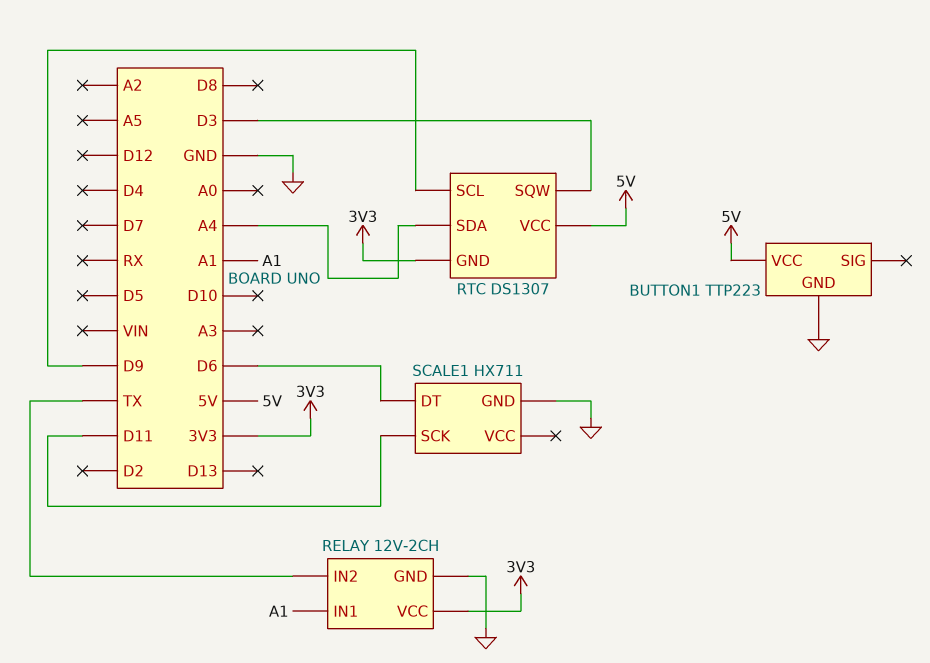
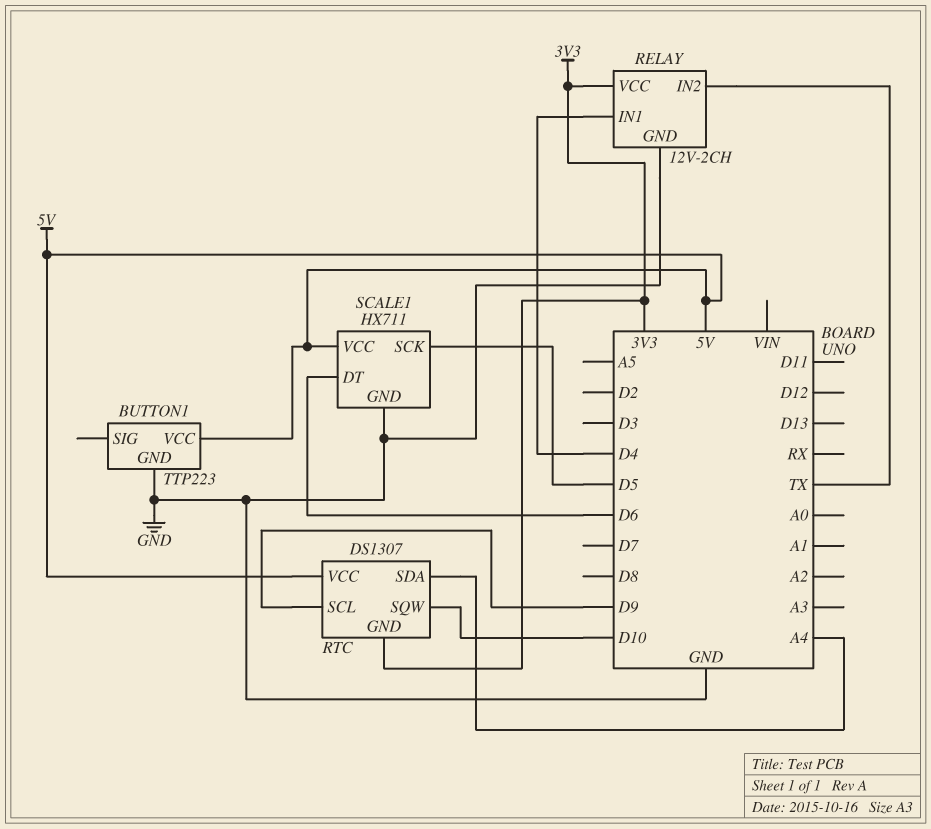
RELAY pin IN1: A1 -> D4
RTC pin SQW: D3 -> D10
SCALE1 pin SCK: D11 -> D5
SCALE1 pin VCC: none -> 5V

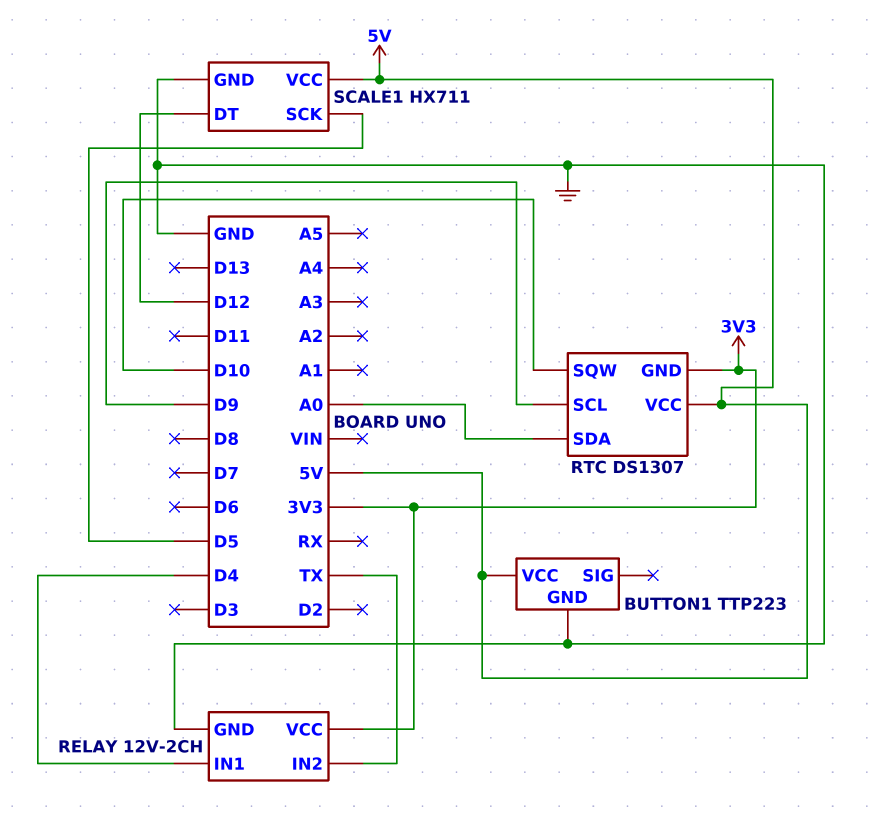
RTC pin SDA: A4 -> A0
SCALE1 pin DT: D6 -> D12

